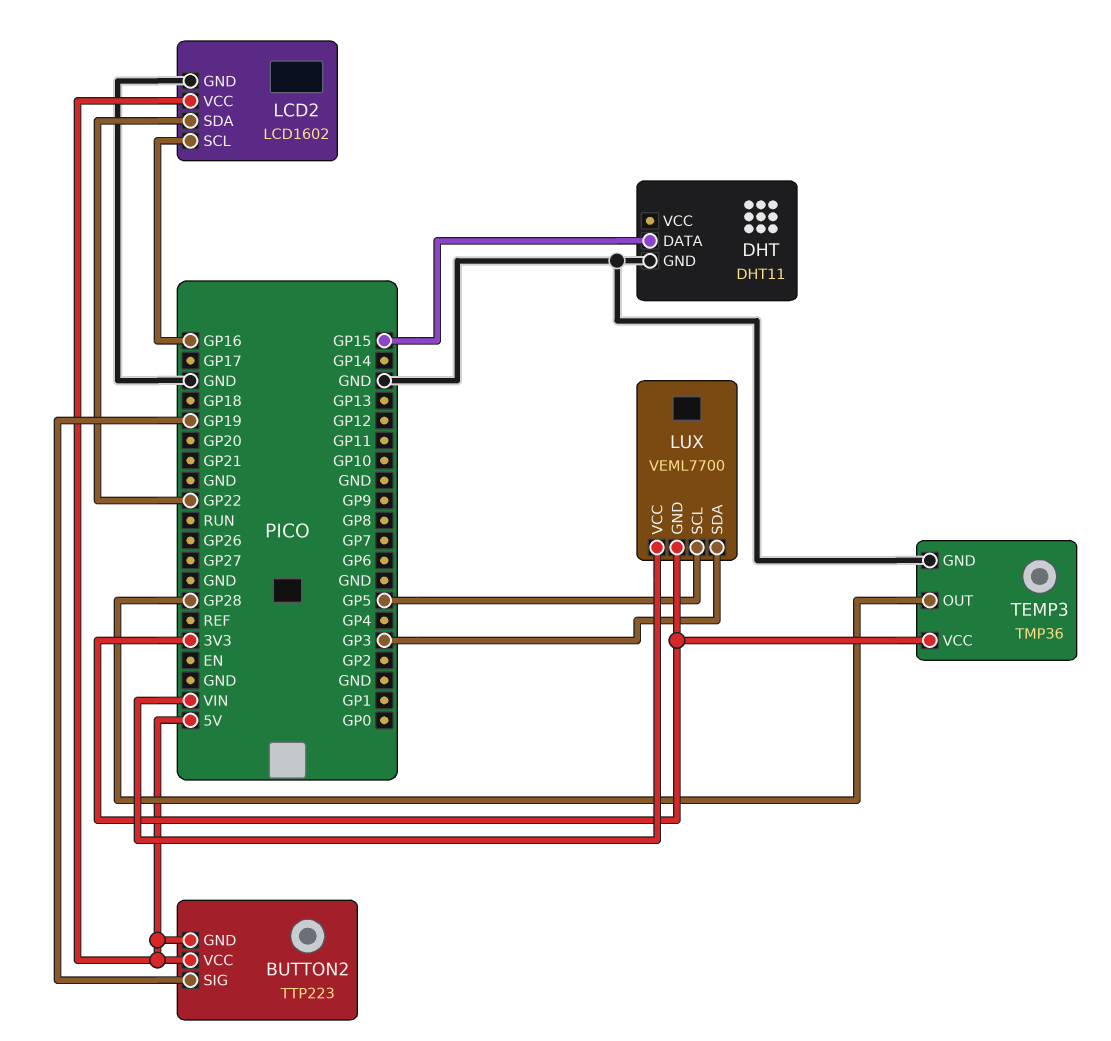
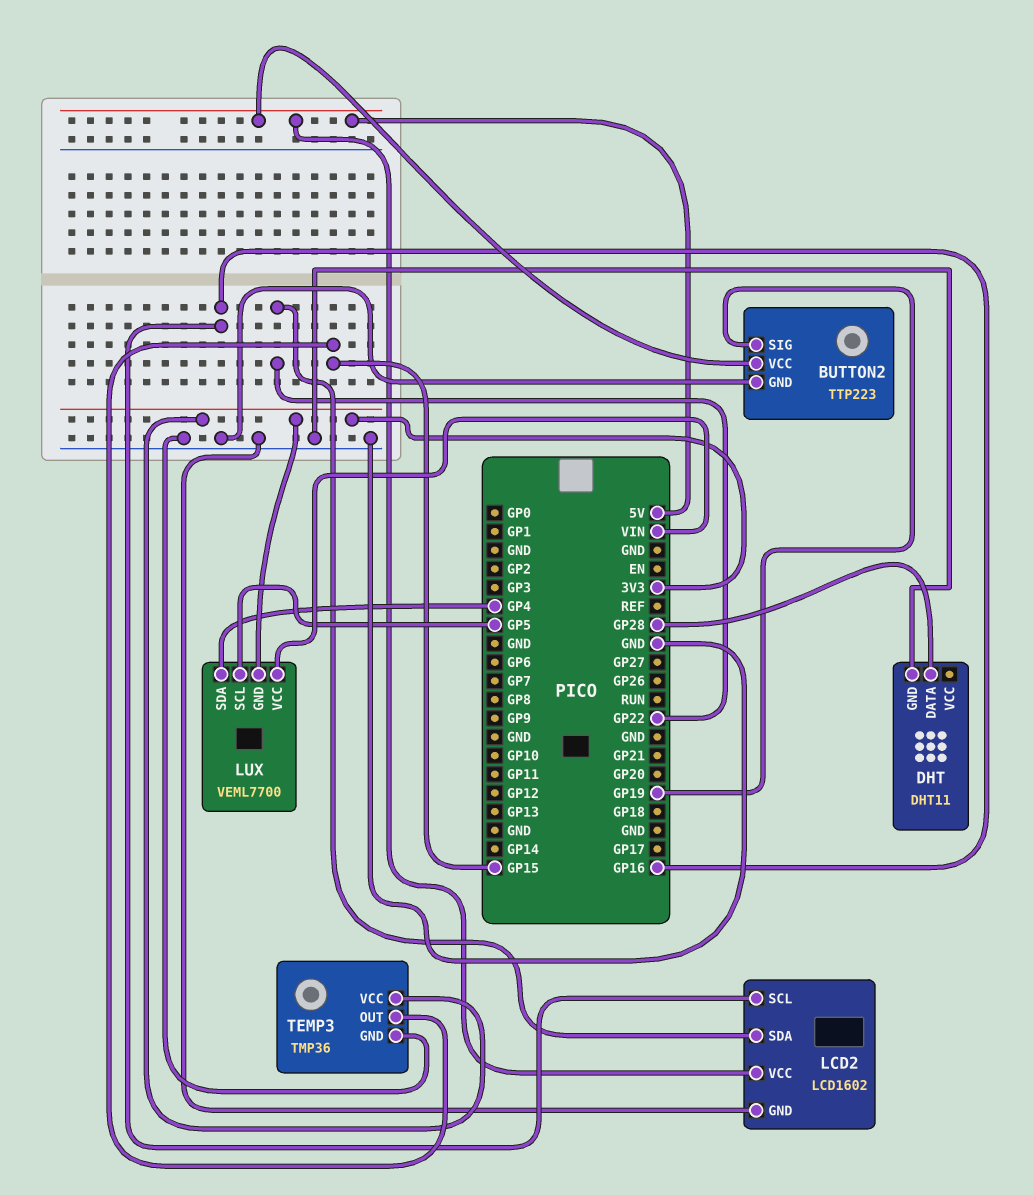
BUTTON2 pin GND: 5V -> GND
DHT pin DATA: GP15 -> GP28
LUX pin SDA: GP3 -> GP4
TEMP3 pin OUT: GP28 -> GP15

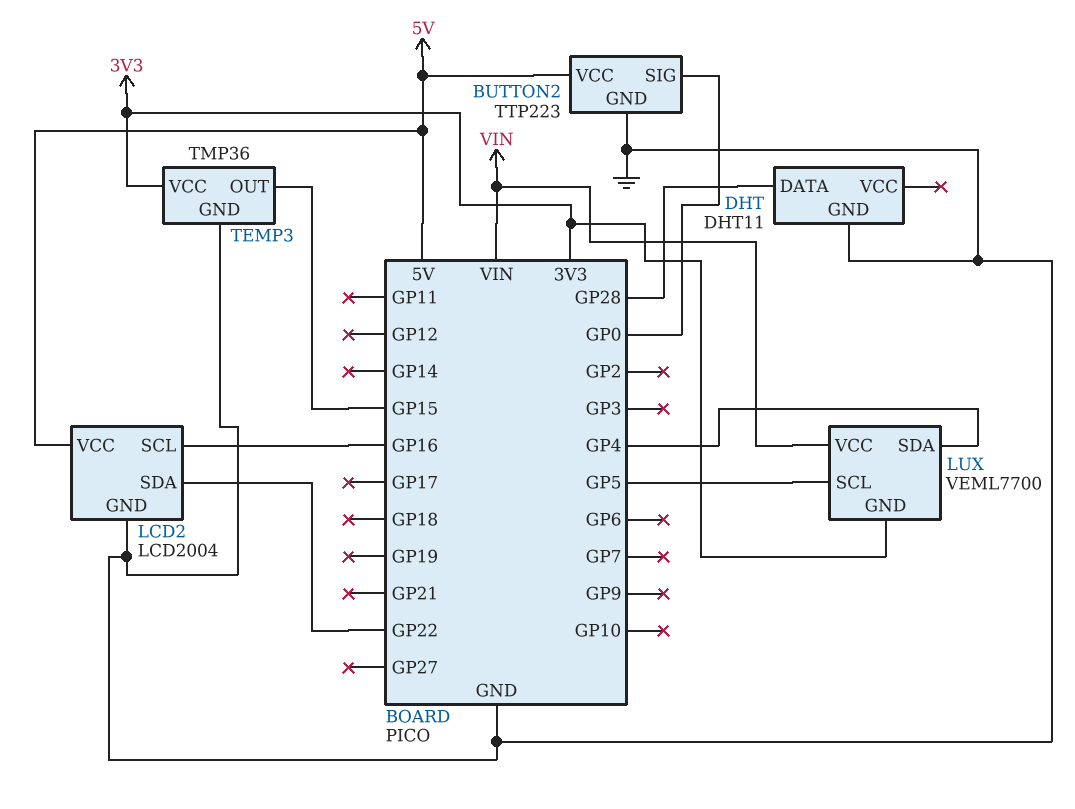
BUTTON2 pin SIG: GP19 -> GP0
LCD2: LCD1602 -> LCD2004

